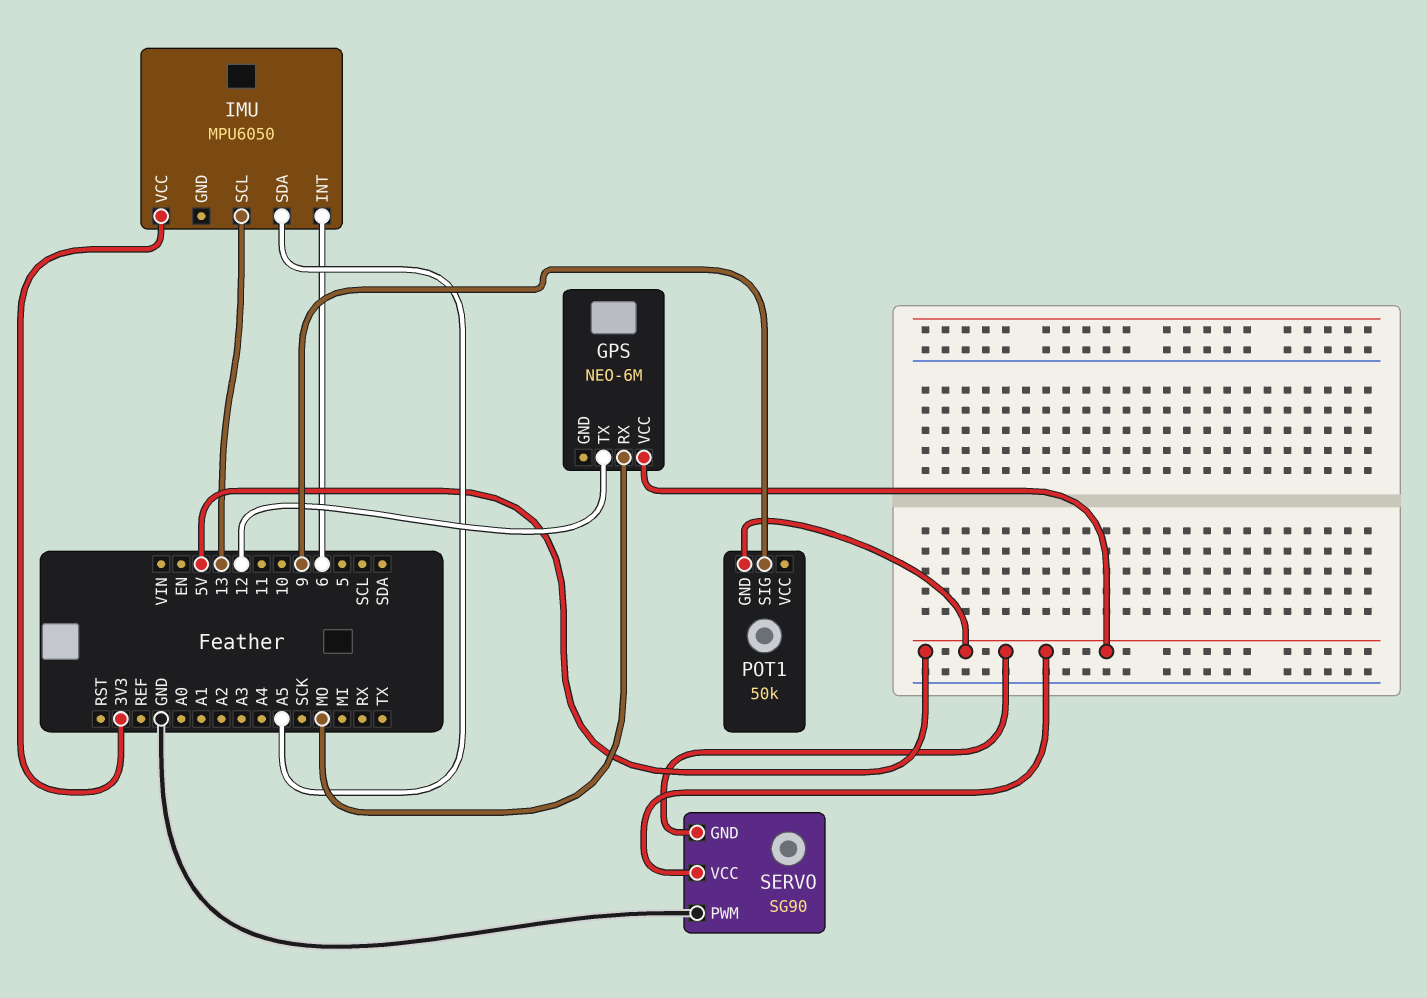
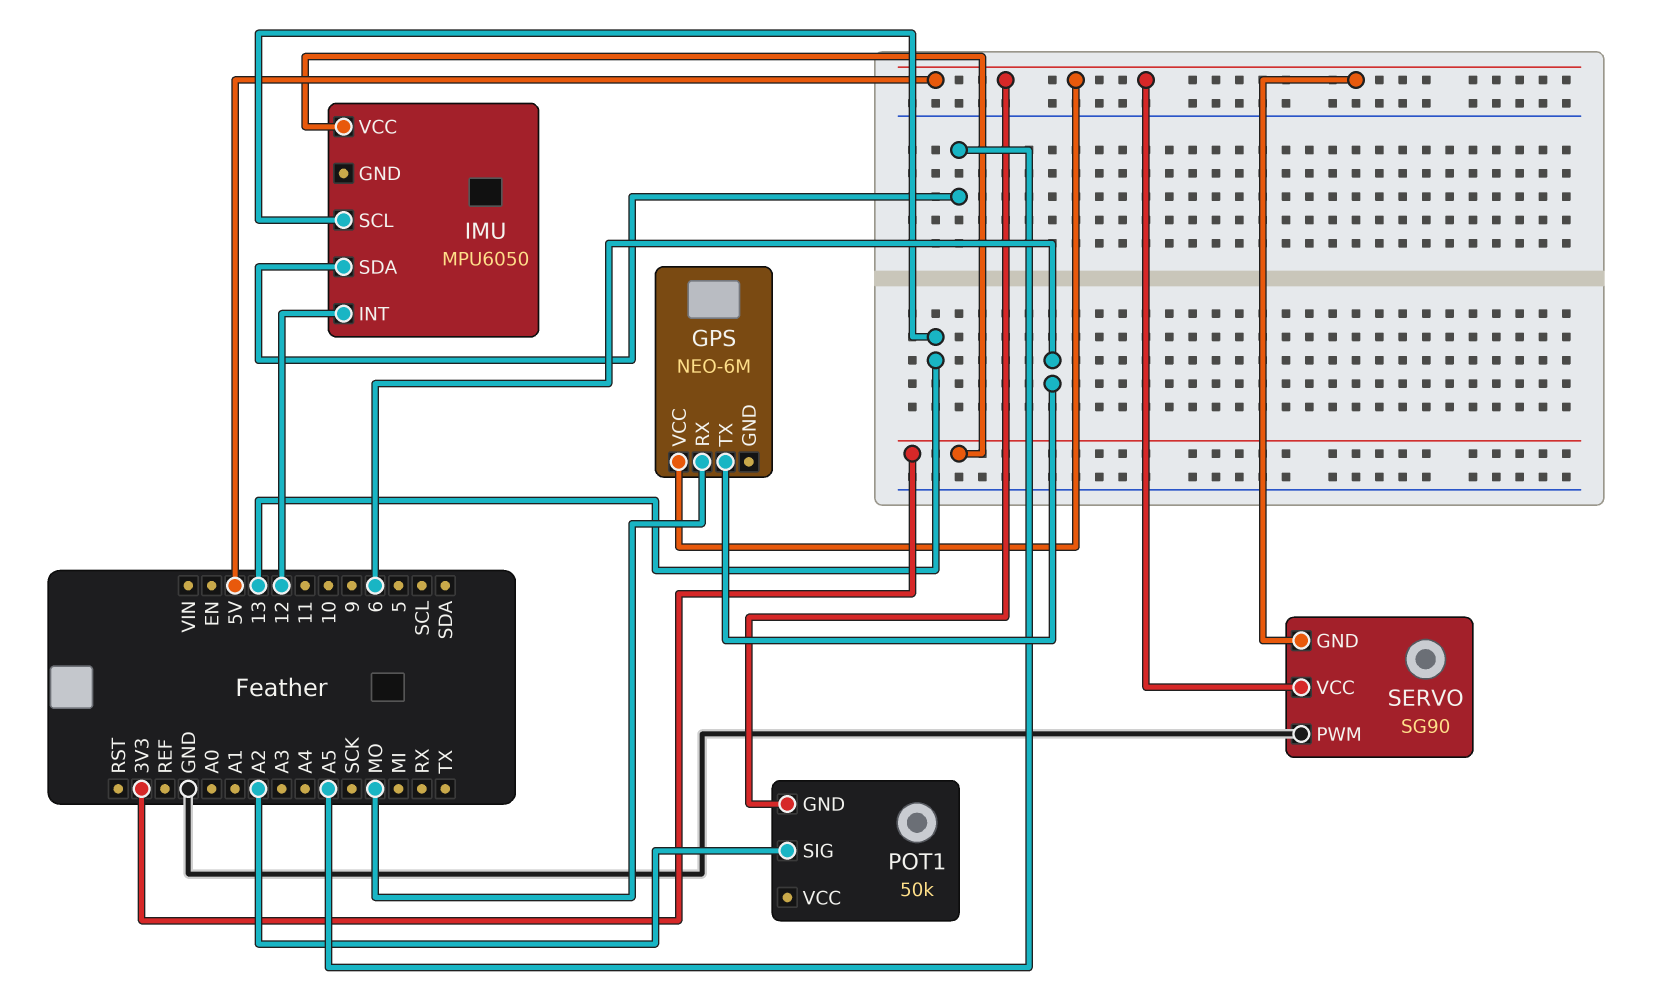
GPS pin TX: 12 -> 6
IMU pin INT: 6 -> 12
POT1 pin SIG: 9 -> A2

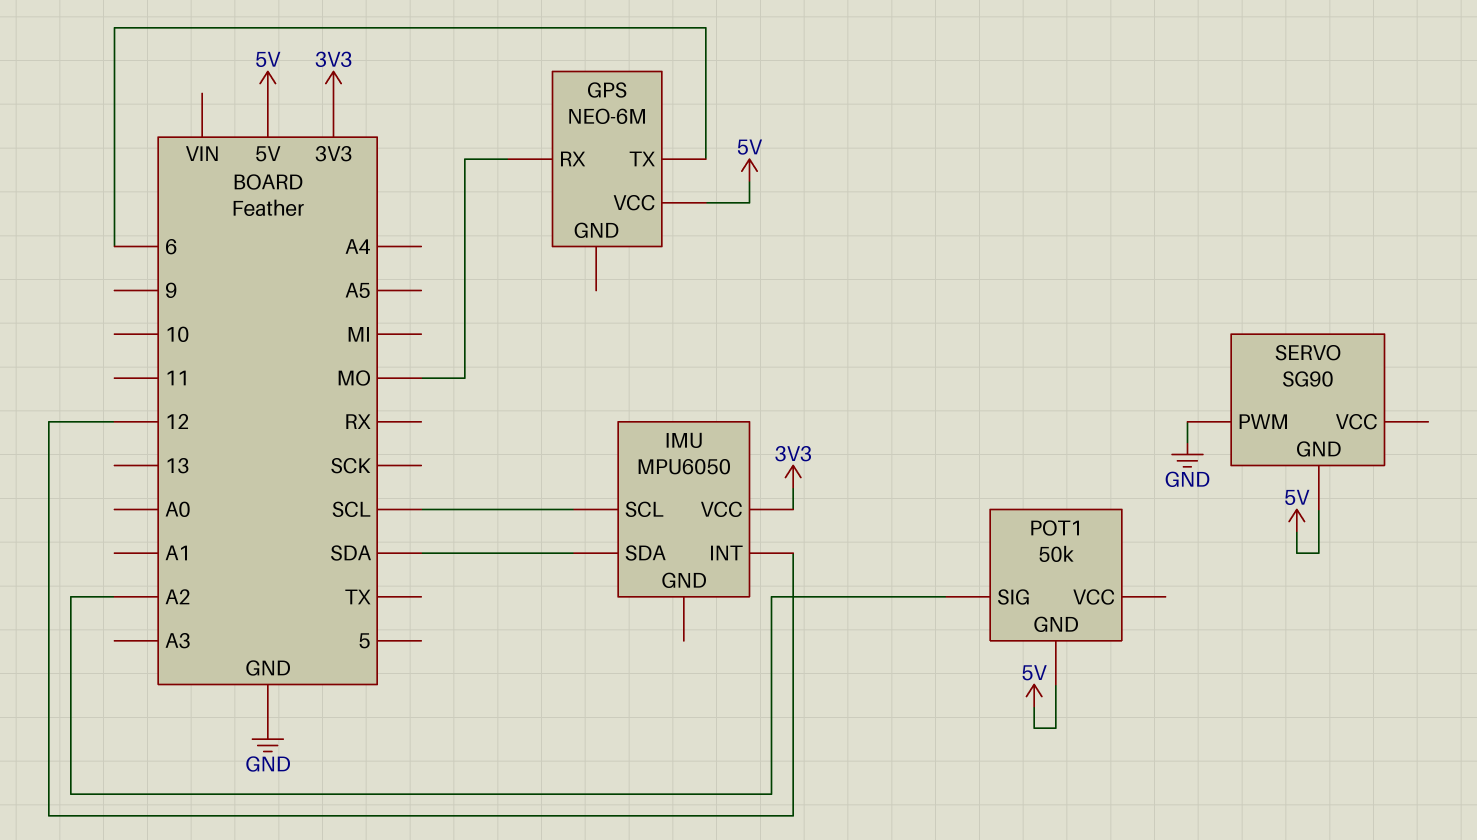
IMU pin SCL: 13 -> SCL
IMU pin SDA: A5 -> SDA
SERVO pin VCC: 5V -> none

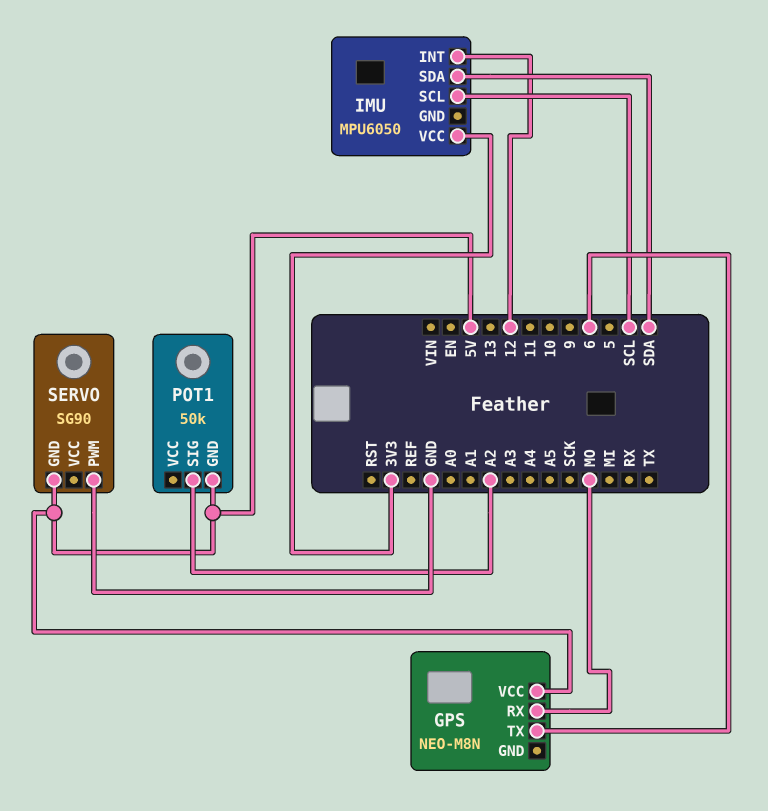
GPS: NEO-6M -> NEO-M8N

